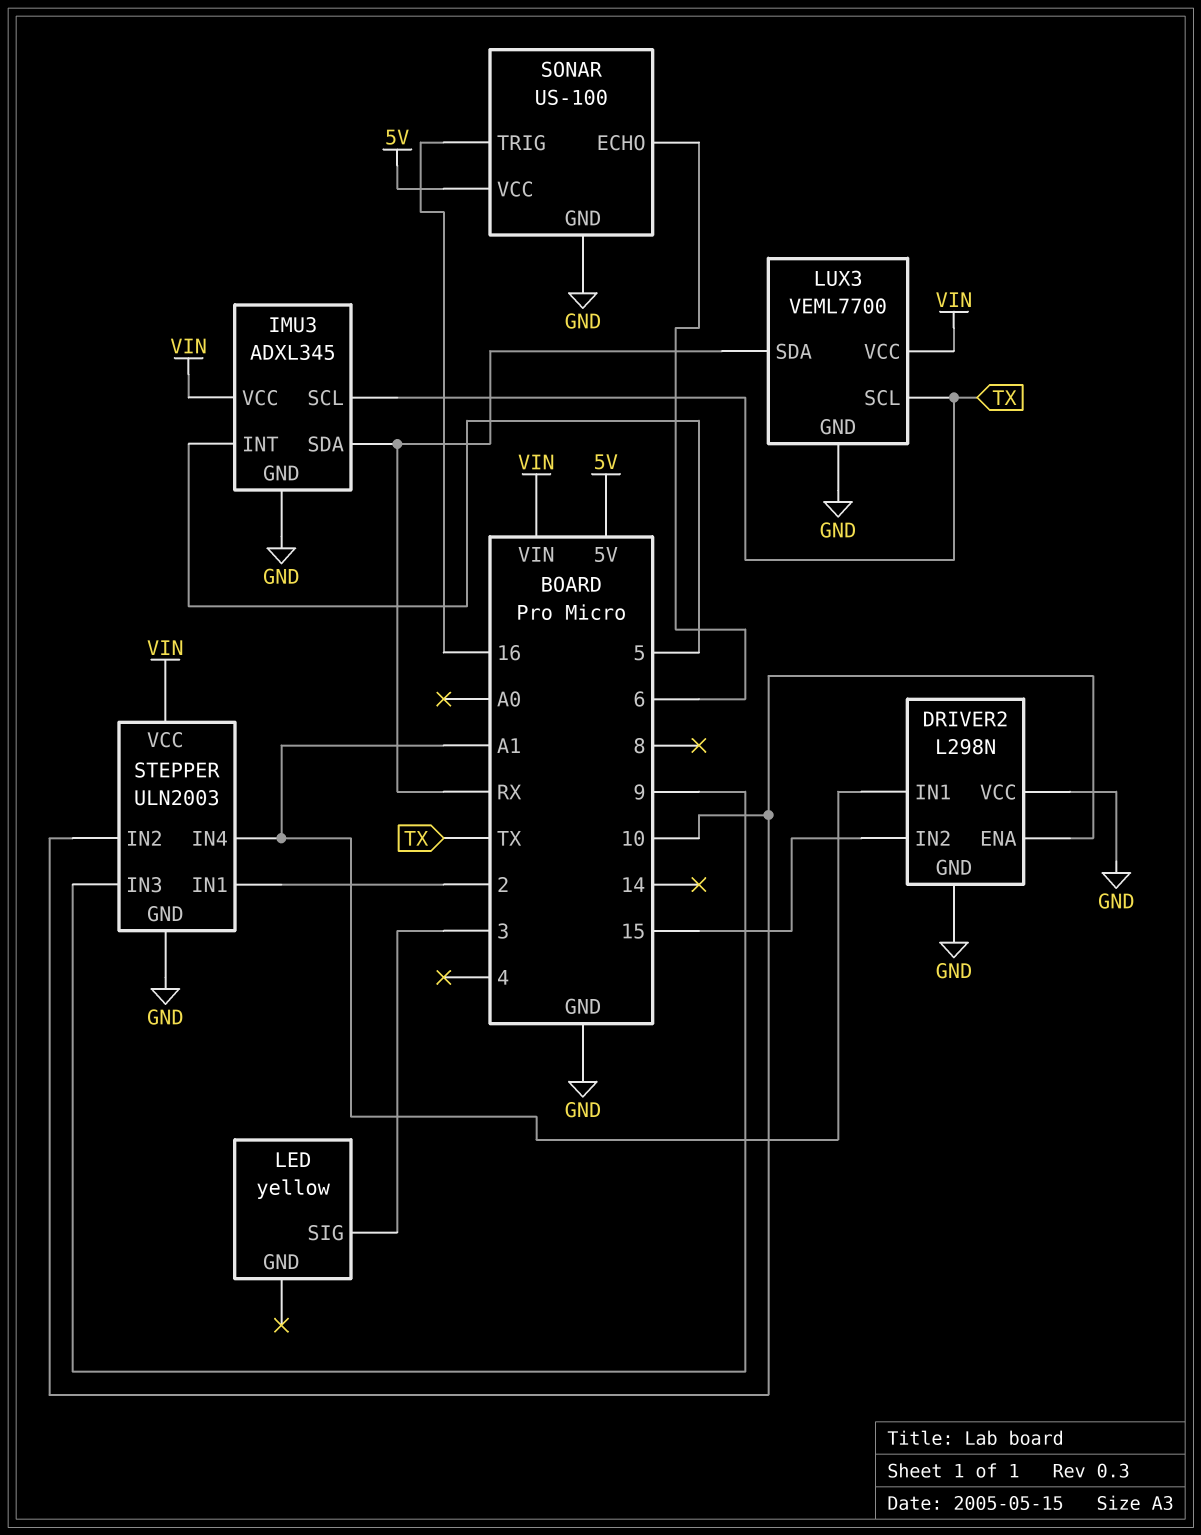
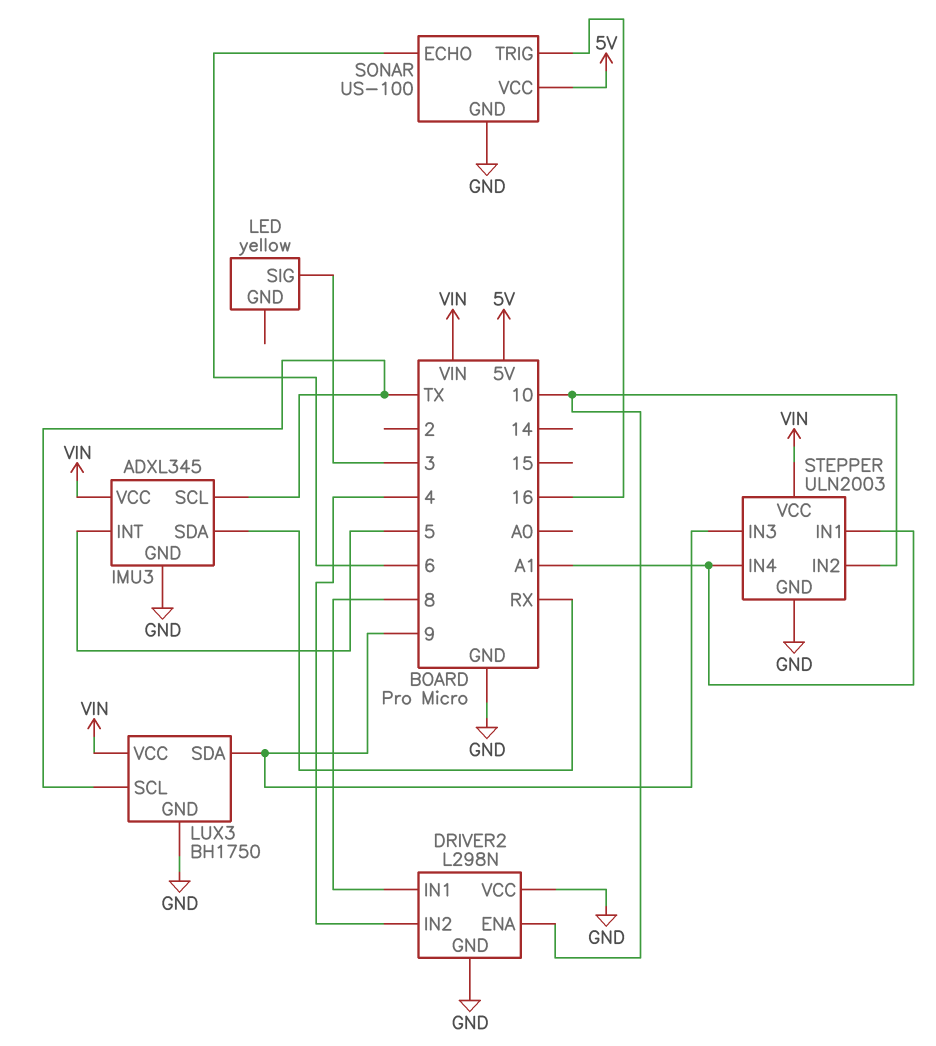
DRIVER2 pin IN1: A1 -> 8
DRIVER2 pin IN2: 15 -> 4
LUX3: VEML7700 -> BH1750
LUX3 pin SDA: RX -> 9
STEPPER pin IN1: 2 -> A1

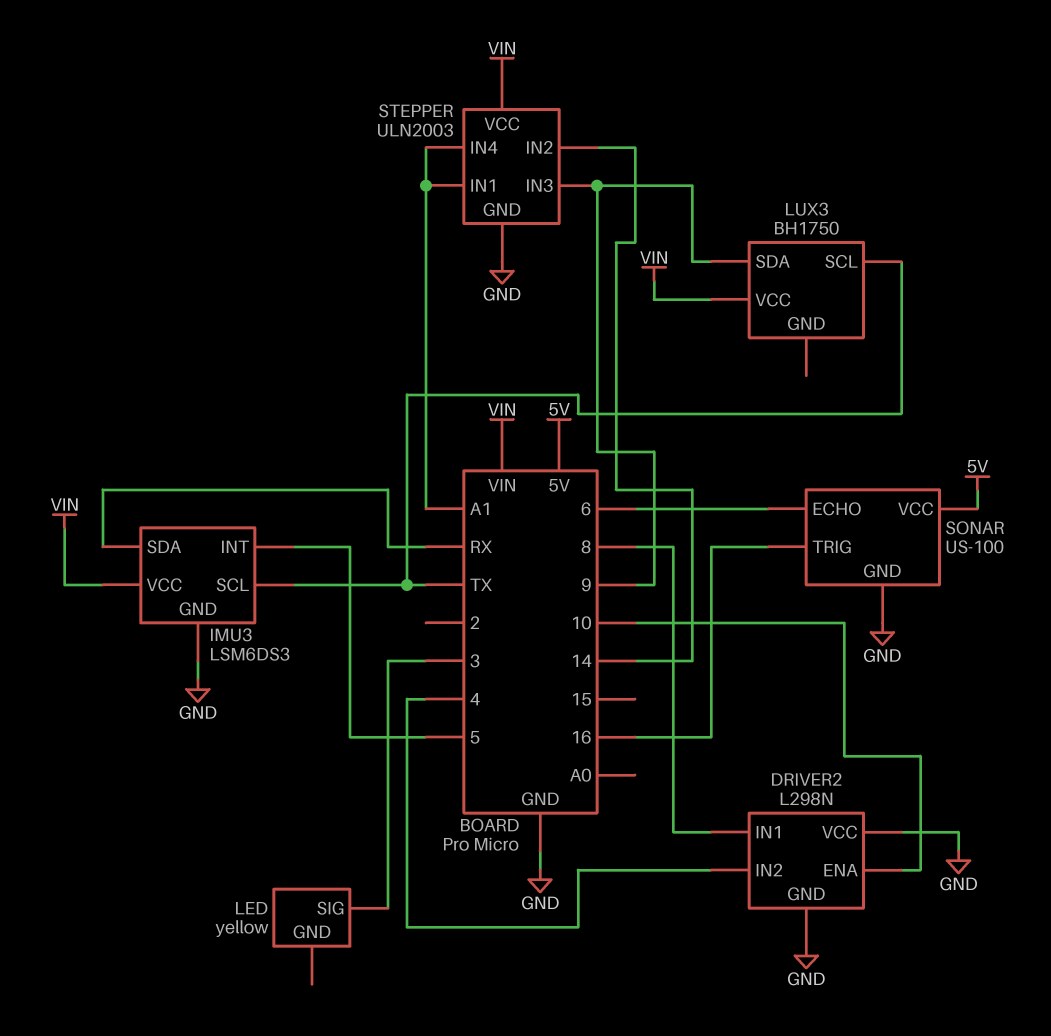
IMU3: ADXL345 -> LSM6DS3
LUX3 pin GND: GND -> none
STEPPER pin IN2: 10 -> 14

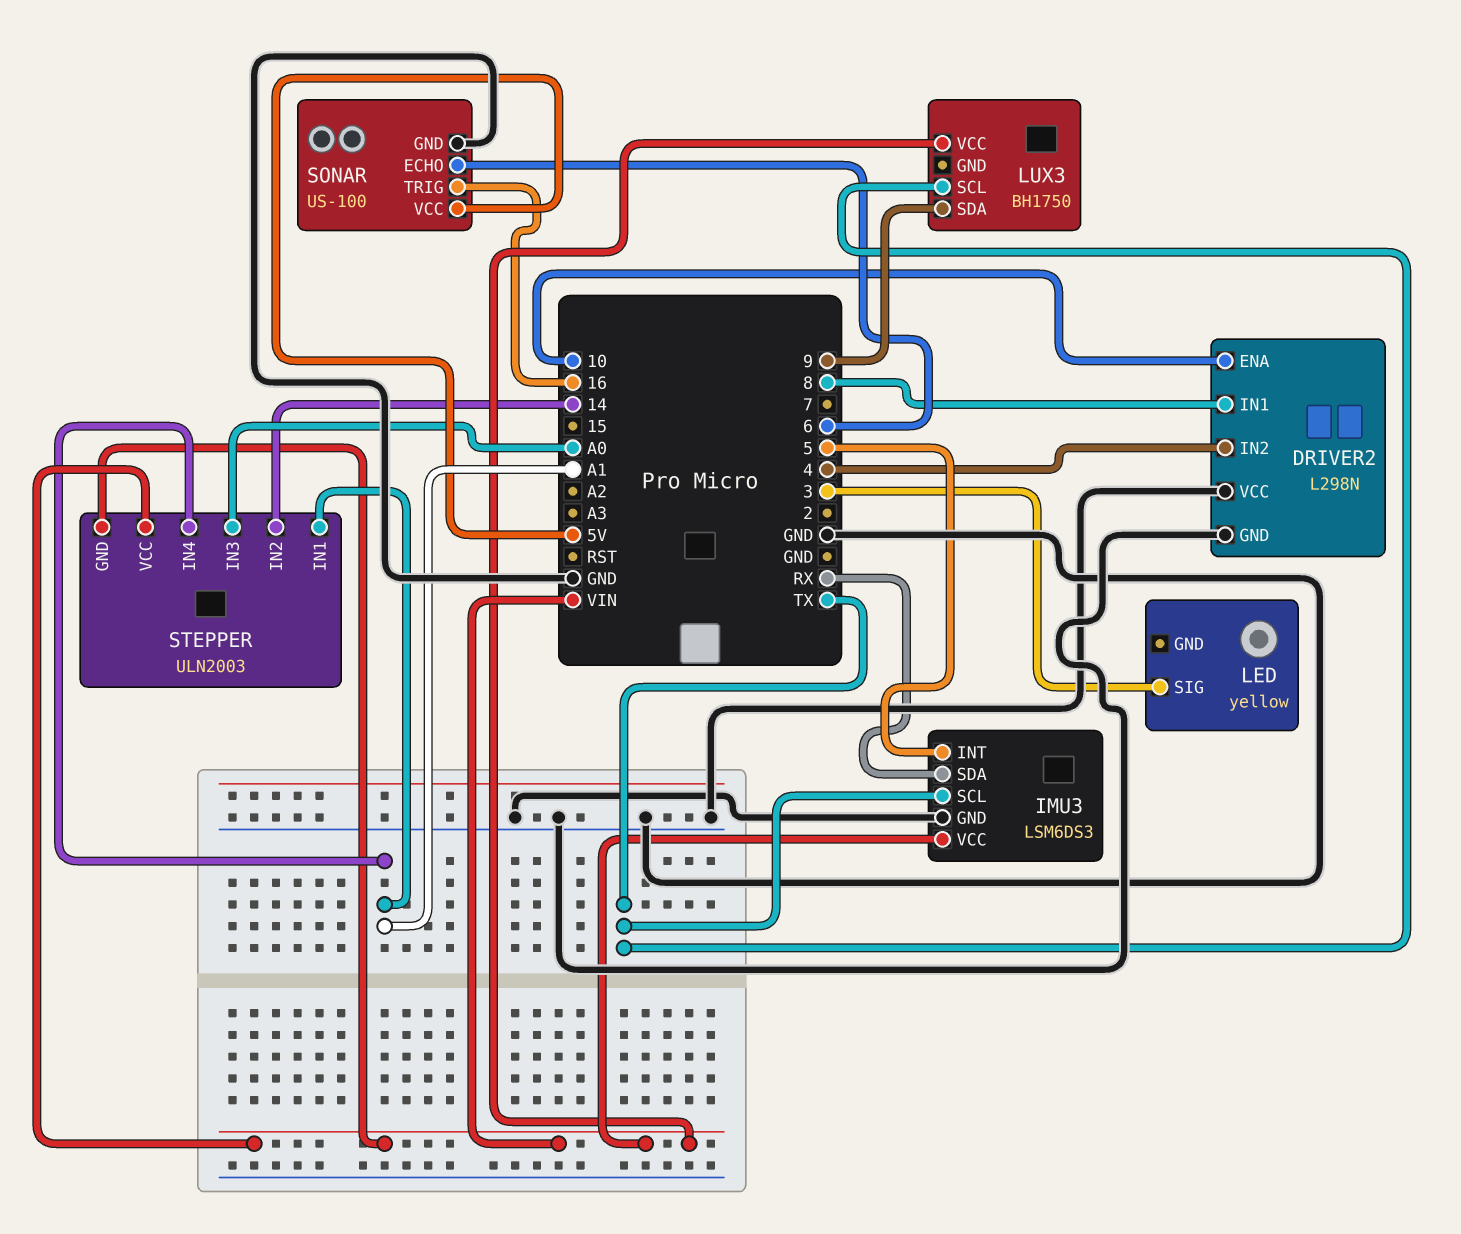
STEPPER pin GND: GND -> VIN
STEPPER pin IN3: 9 -> A0

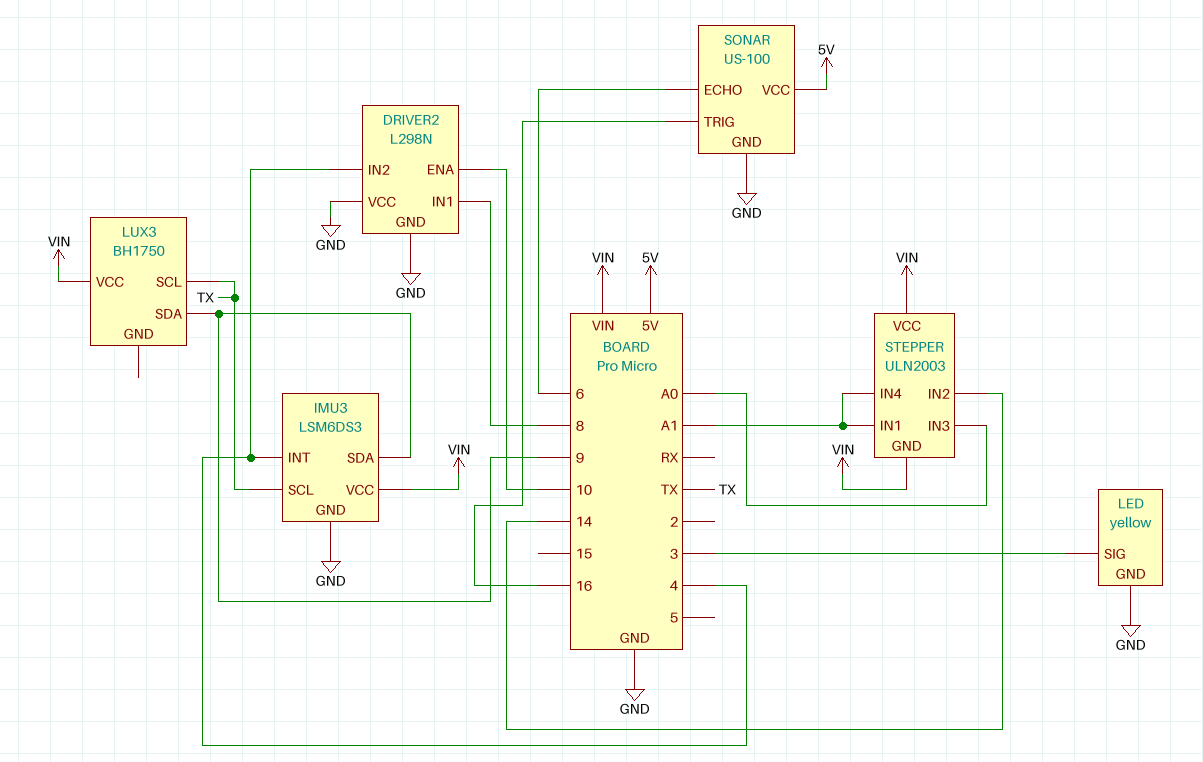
IMU3 pin INT: 5 -> 4
IMU3 pin SDA: RX -> 9
LED pin GND: none -> GND

